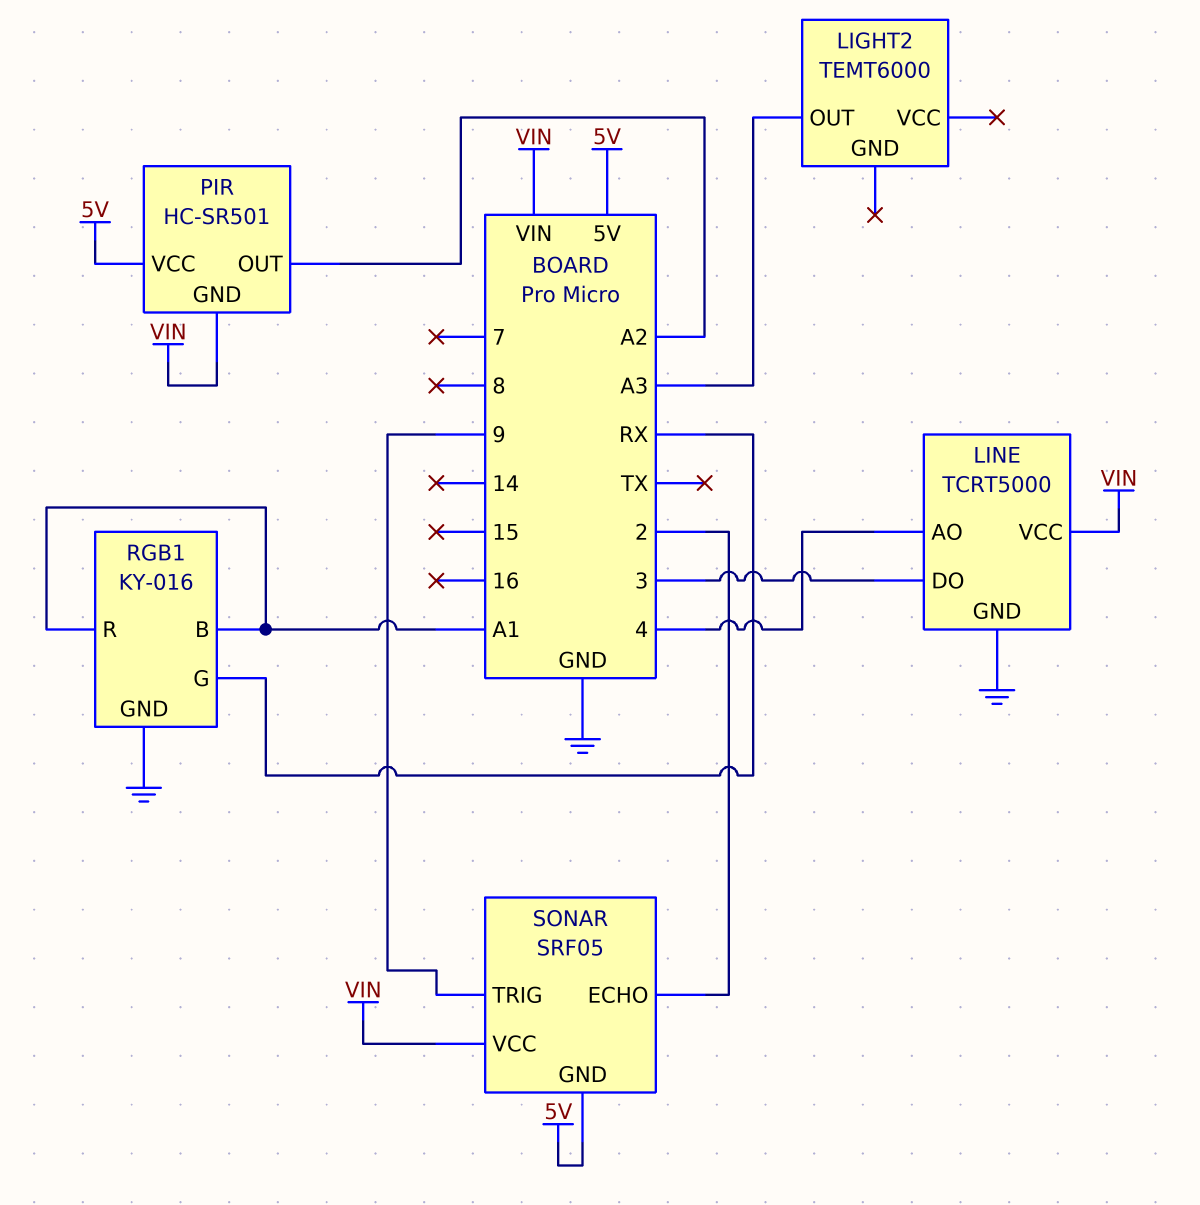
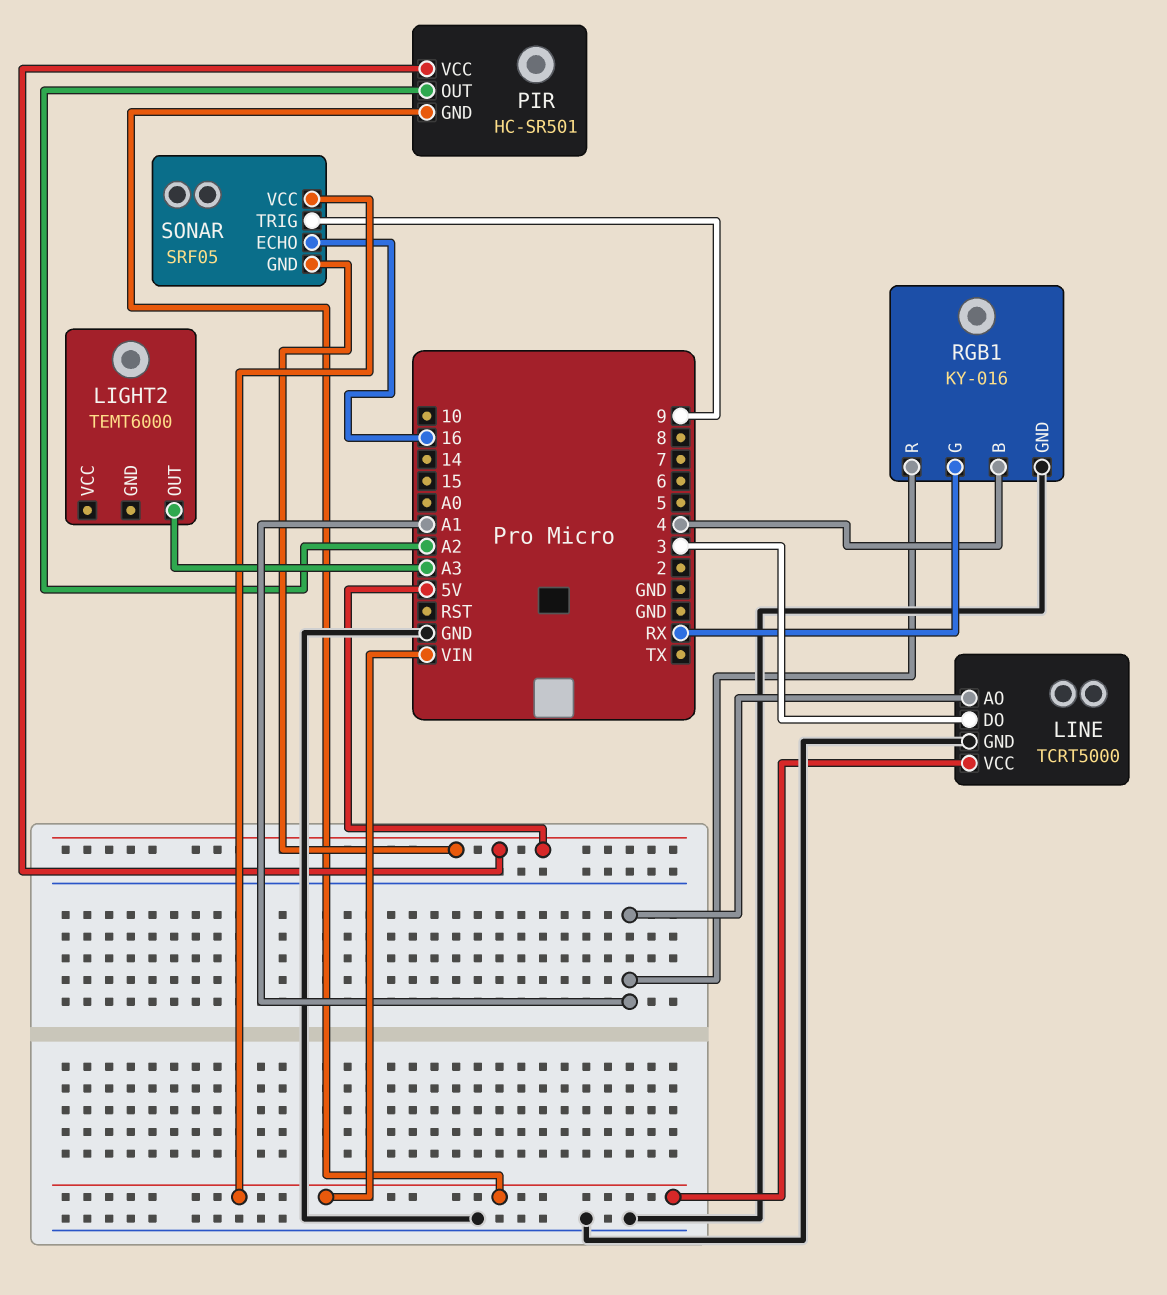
LINE pin AO: 4 -> A1
RGB1 pin B: A1 -> 4
SONAR pin ECHO: 2 -> 16

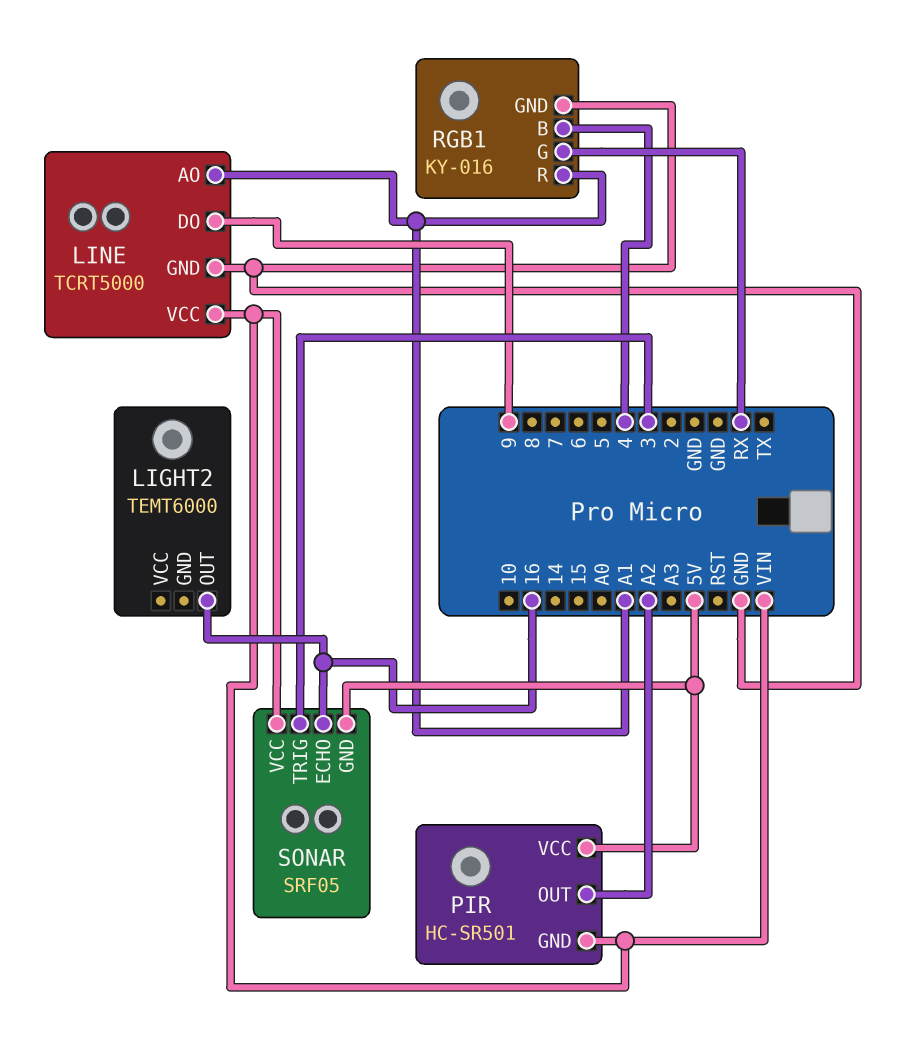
LIGHT2 pin OUT: A3 -> 16
LINE pin DO: 3 -> 9
SONAR pin TRIG: 9 -> 3

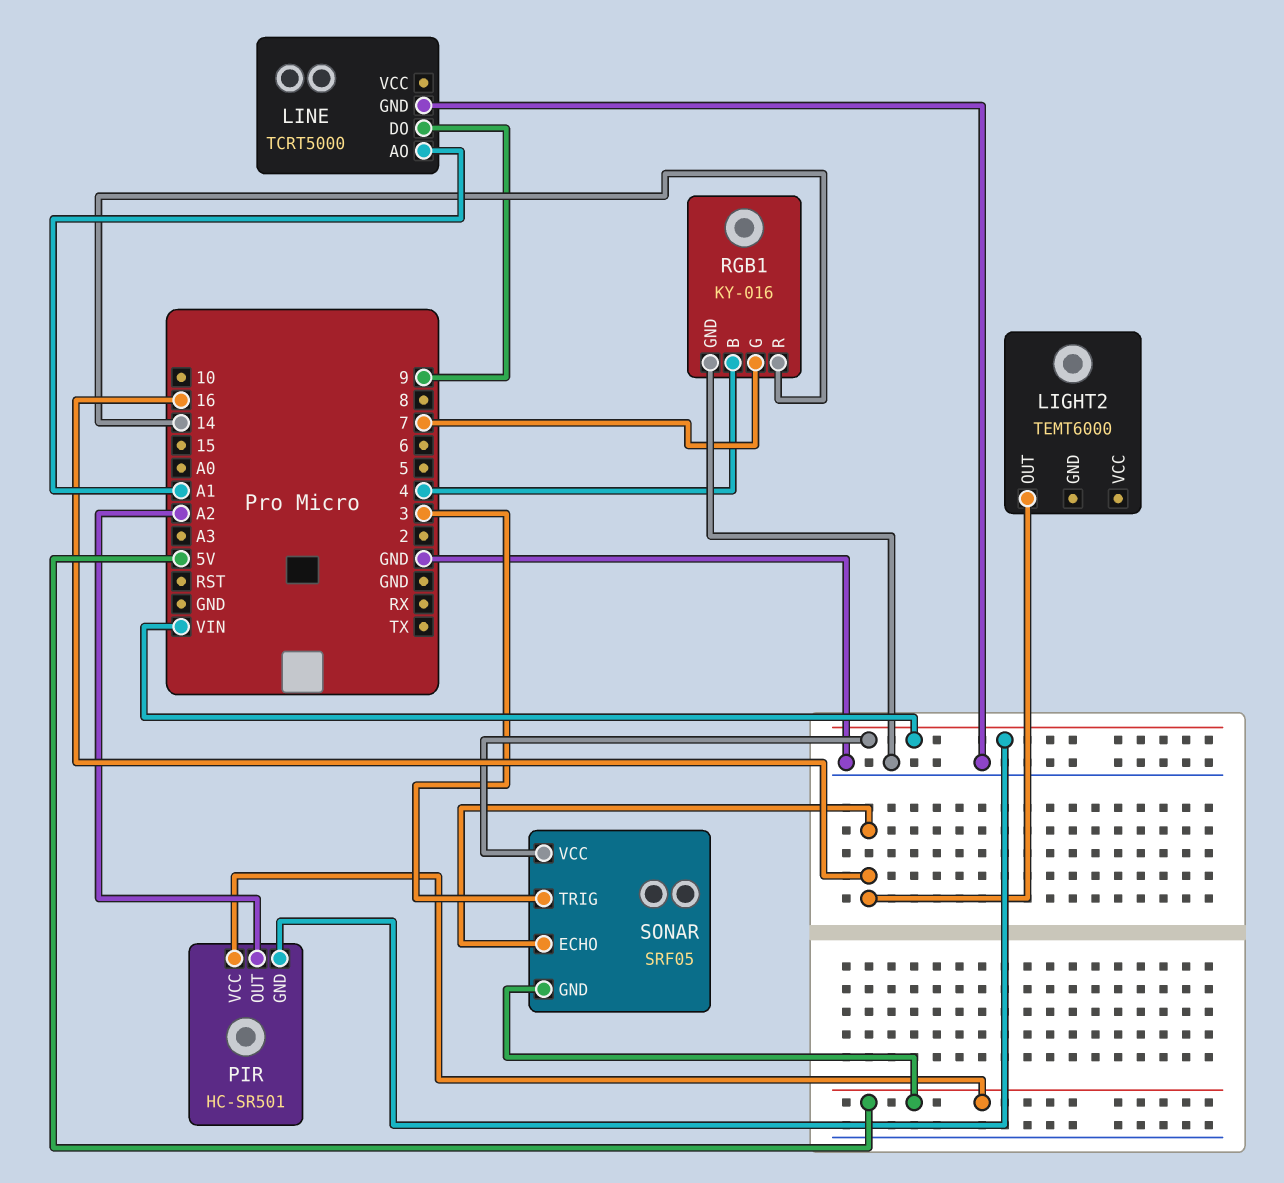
LINE pin VCC: VIN -> none
RGB1 pin G: RX -> 7
RGB1 pin R: A1 -> 14

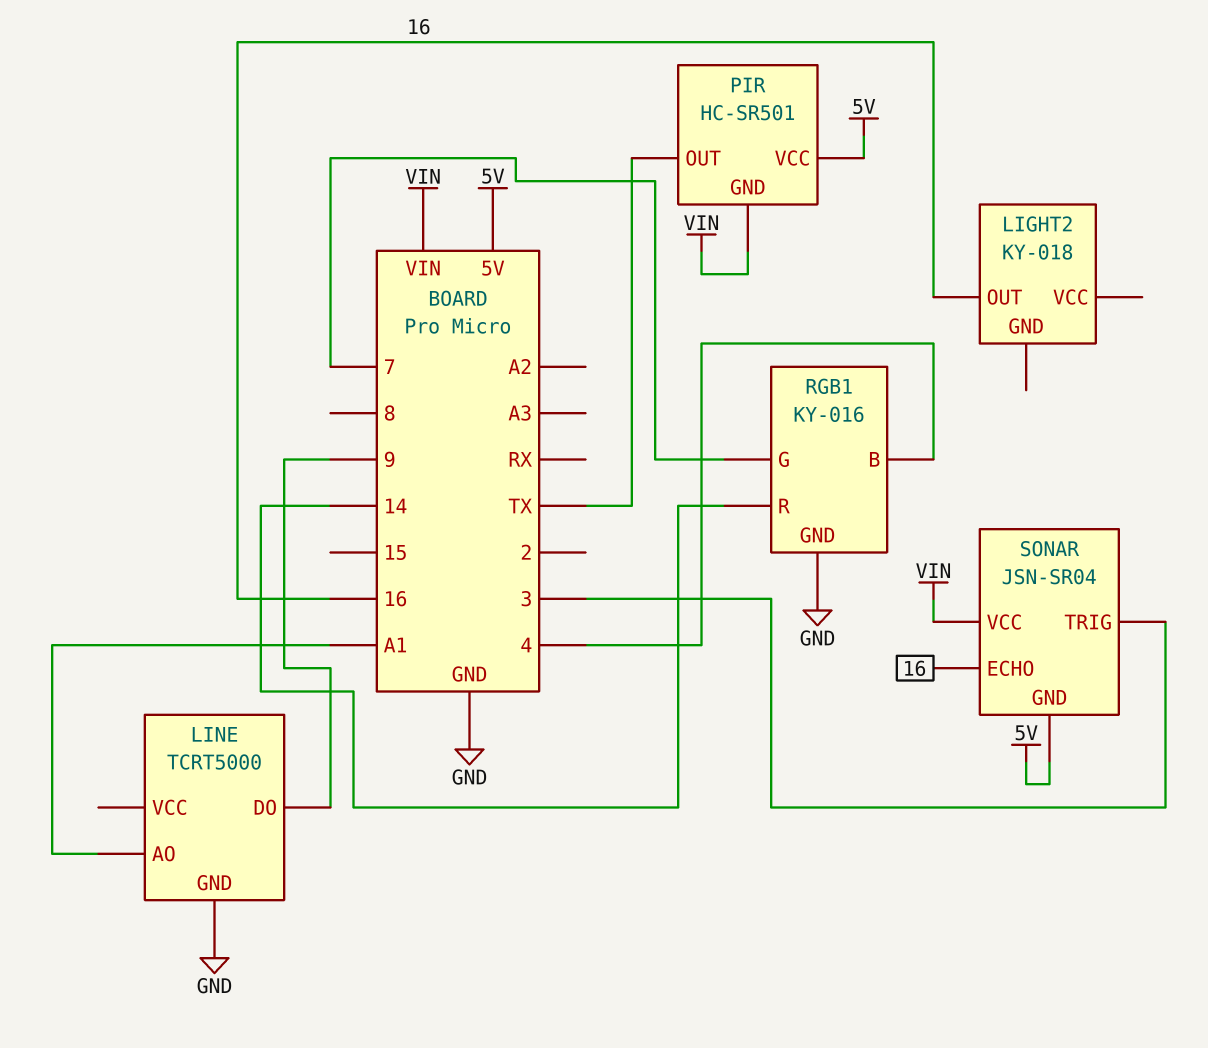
LIGHT2: TEMT6000 -> KY-018
PIR pin OUT: A2 -> TX
SONAR: SRF05 -> JSN-SR04

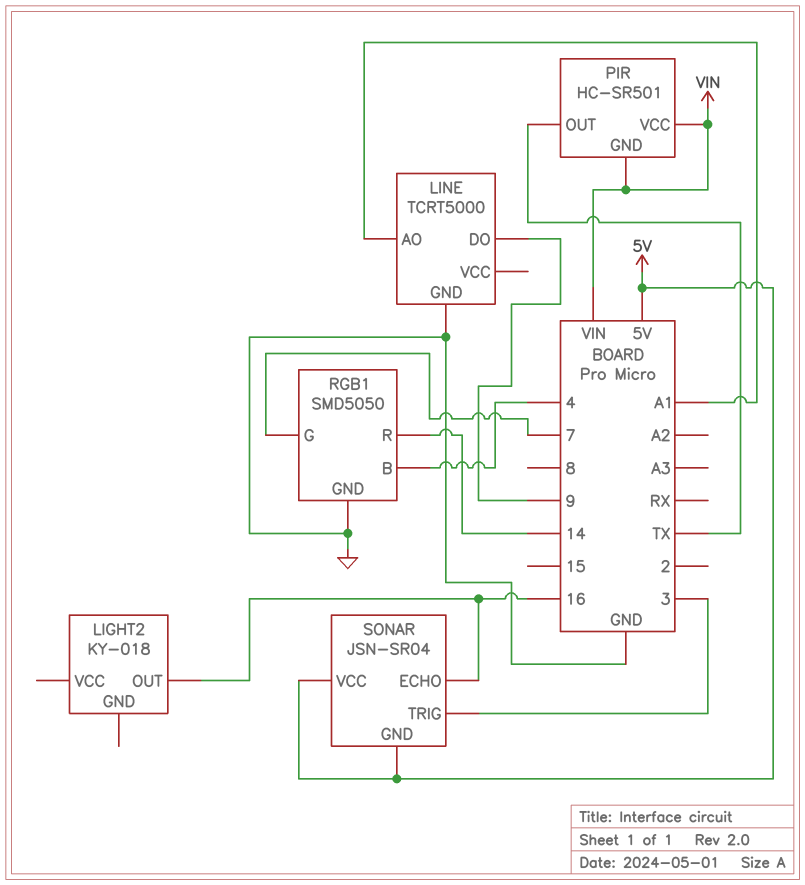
PIR pin VCC: 5V -> VIN
RGB1: KY-016 -> SMD5050
SONAR pin VCC: VIN -> 5V

